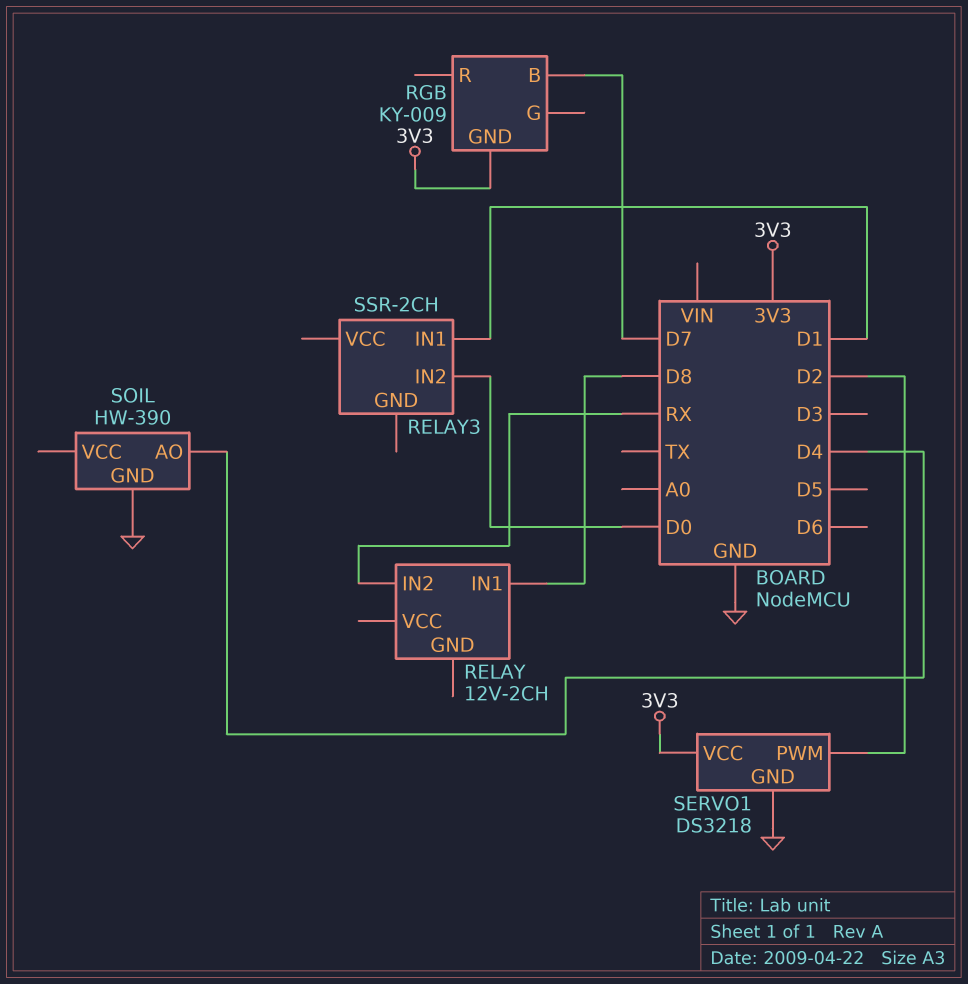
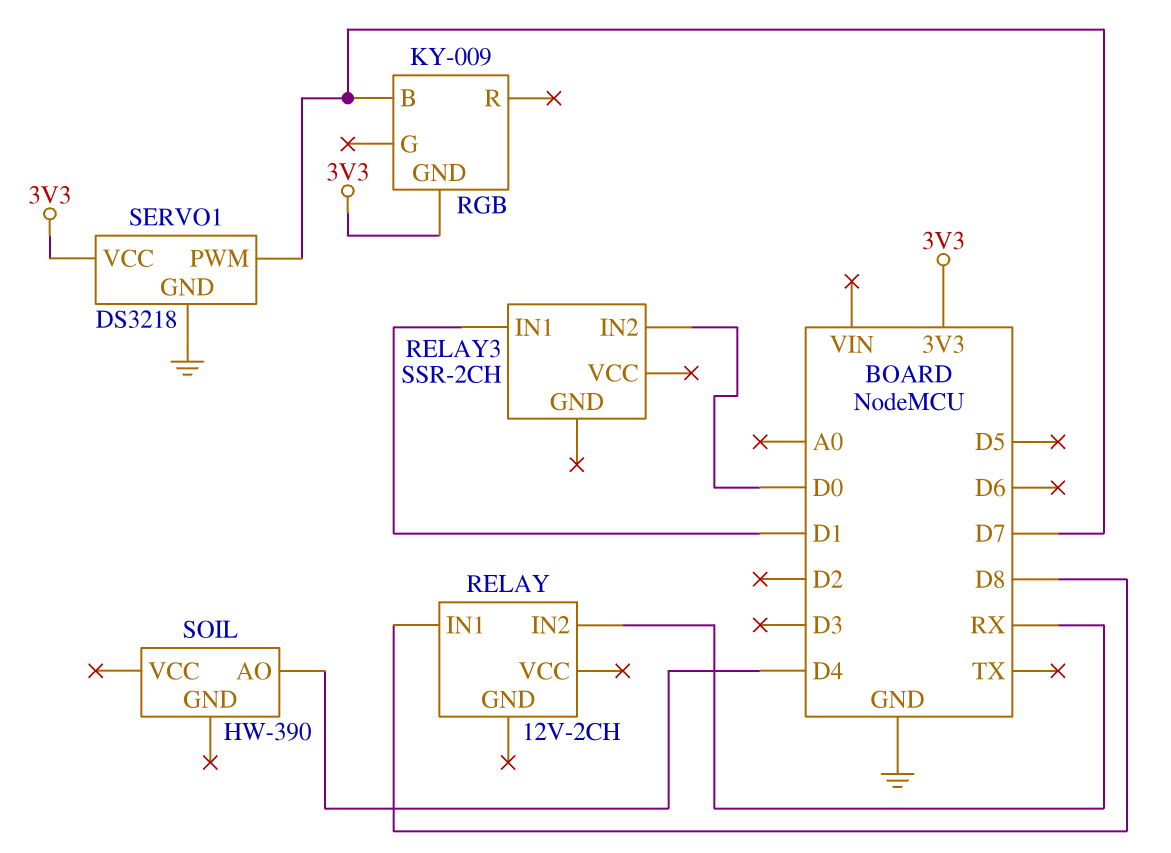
SERVO1 pin PWM: D2 -> D7
SOIL pin GND: GND -> none

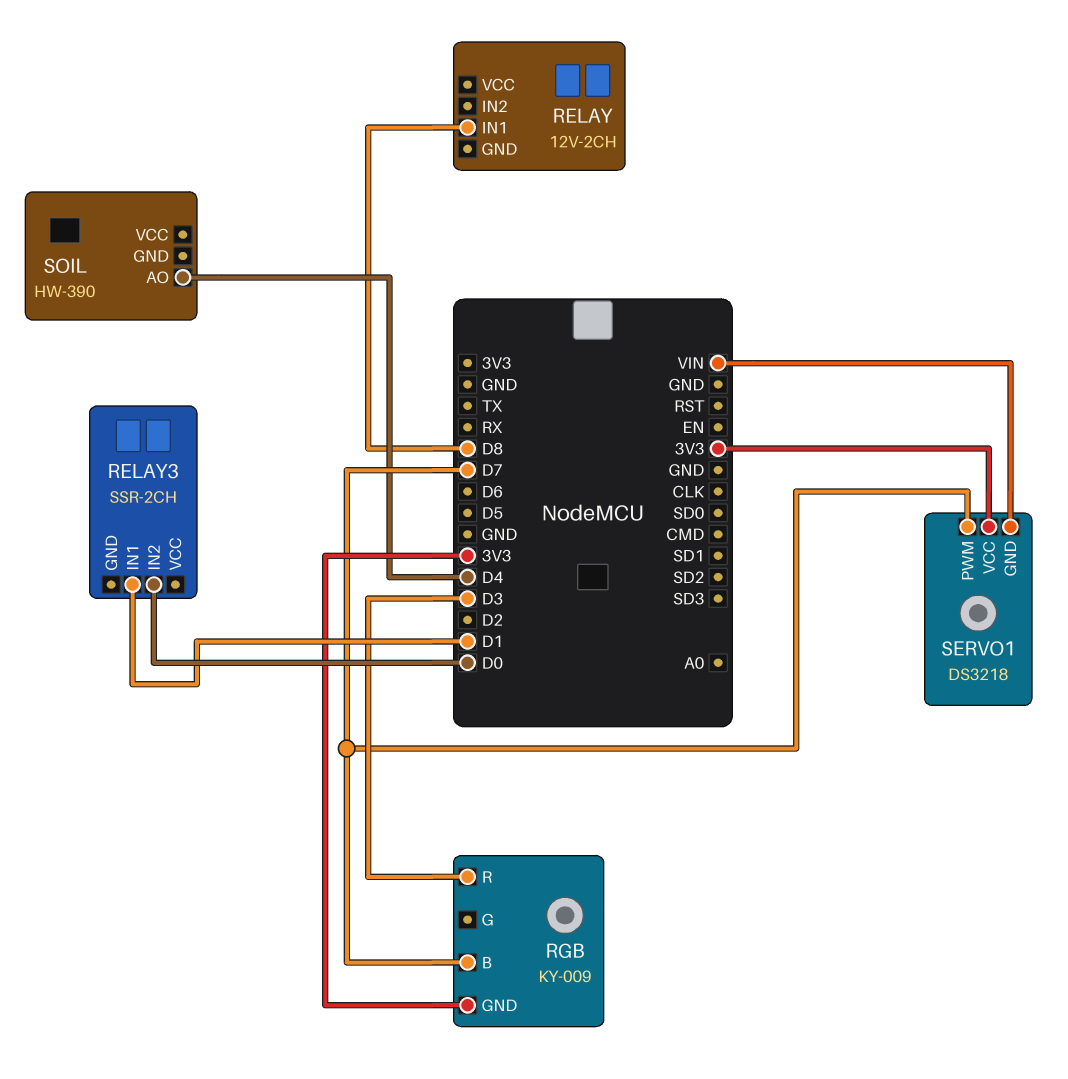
RELAY pin IN2: RX -> none
RGB pin R: none -> D3
SERVO1 pin GND: GND -> VIN

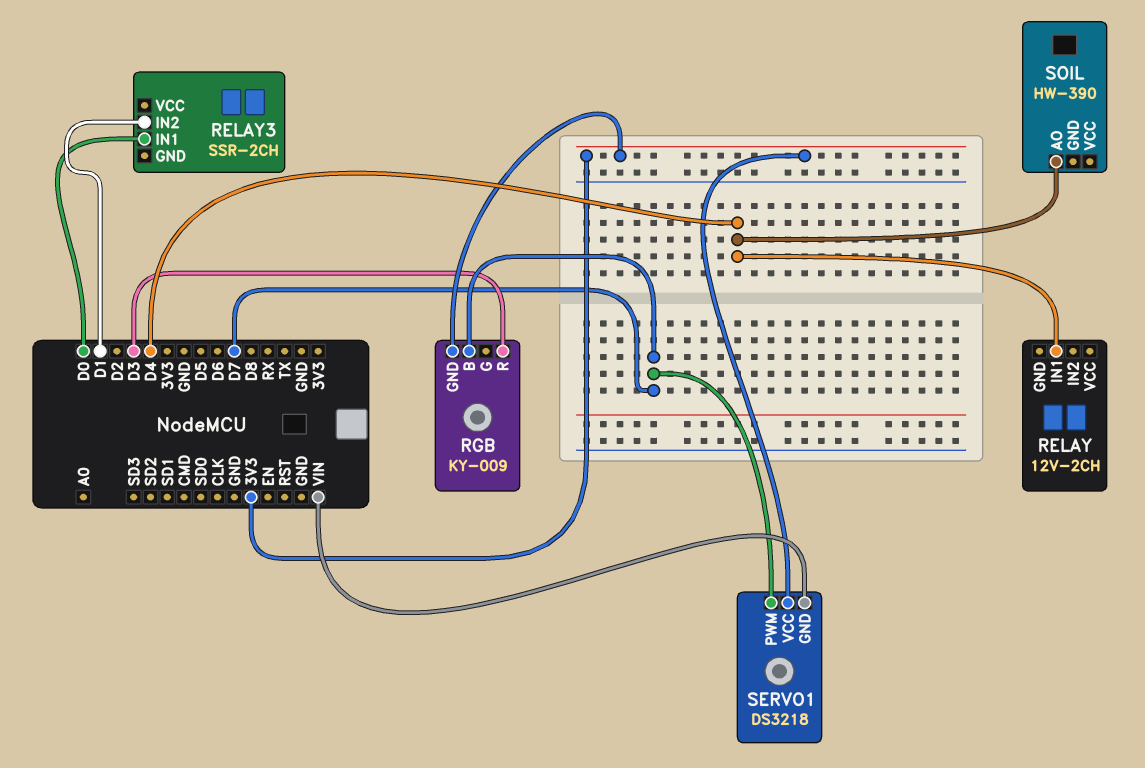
RELAY pin IN1: D8 -> D4
RELAY3 pin IN1: D1 -> D0
RELAY3 pin IN2: D0 -> D1

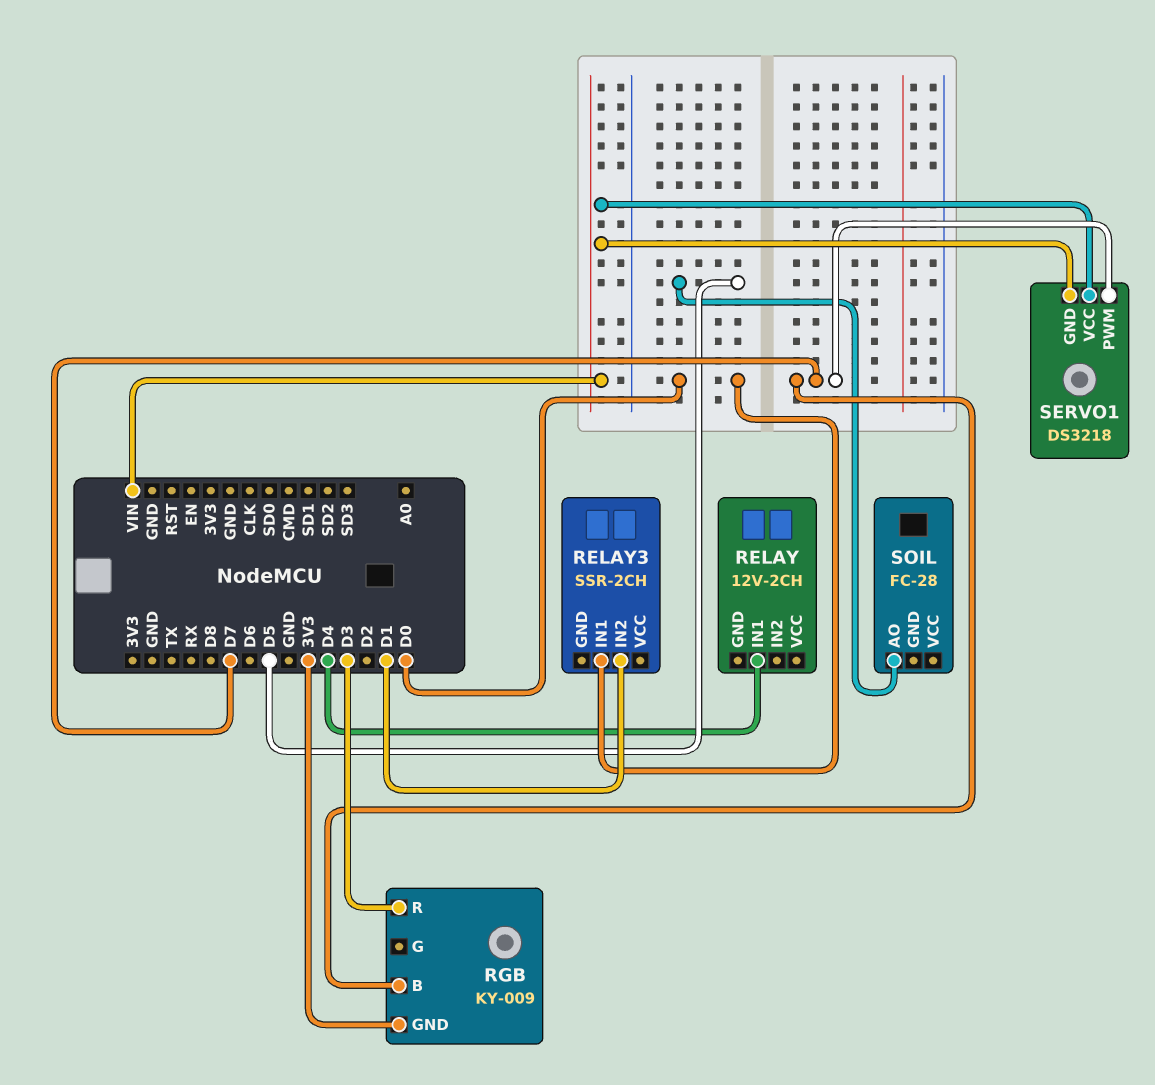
SERVO1 pin VCC: 3V3 -> VIN
SOIL: HW-390 -> FC-28
SOIL pin AO: D4 -> D5

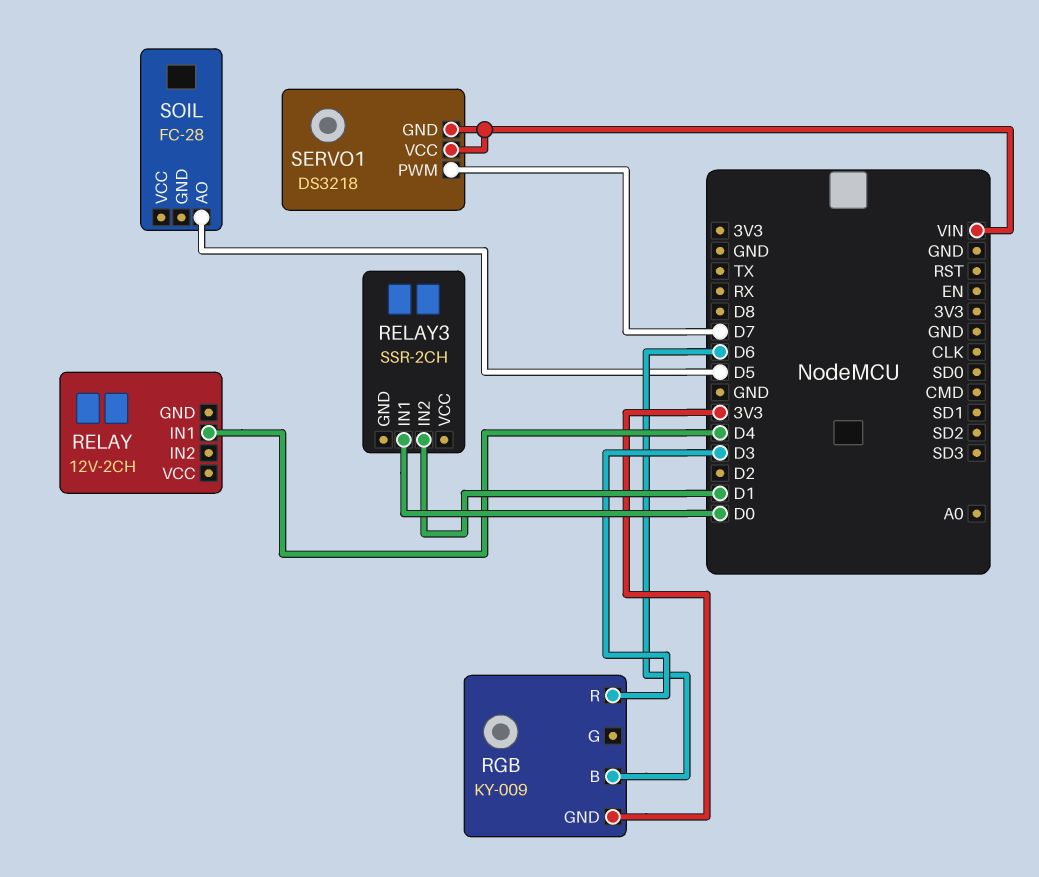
RGB pin B: D7 -> D6

